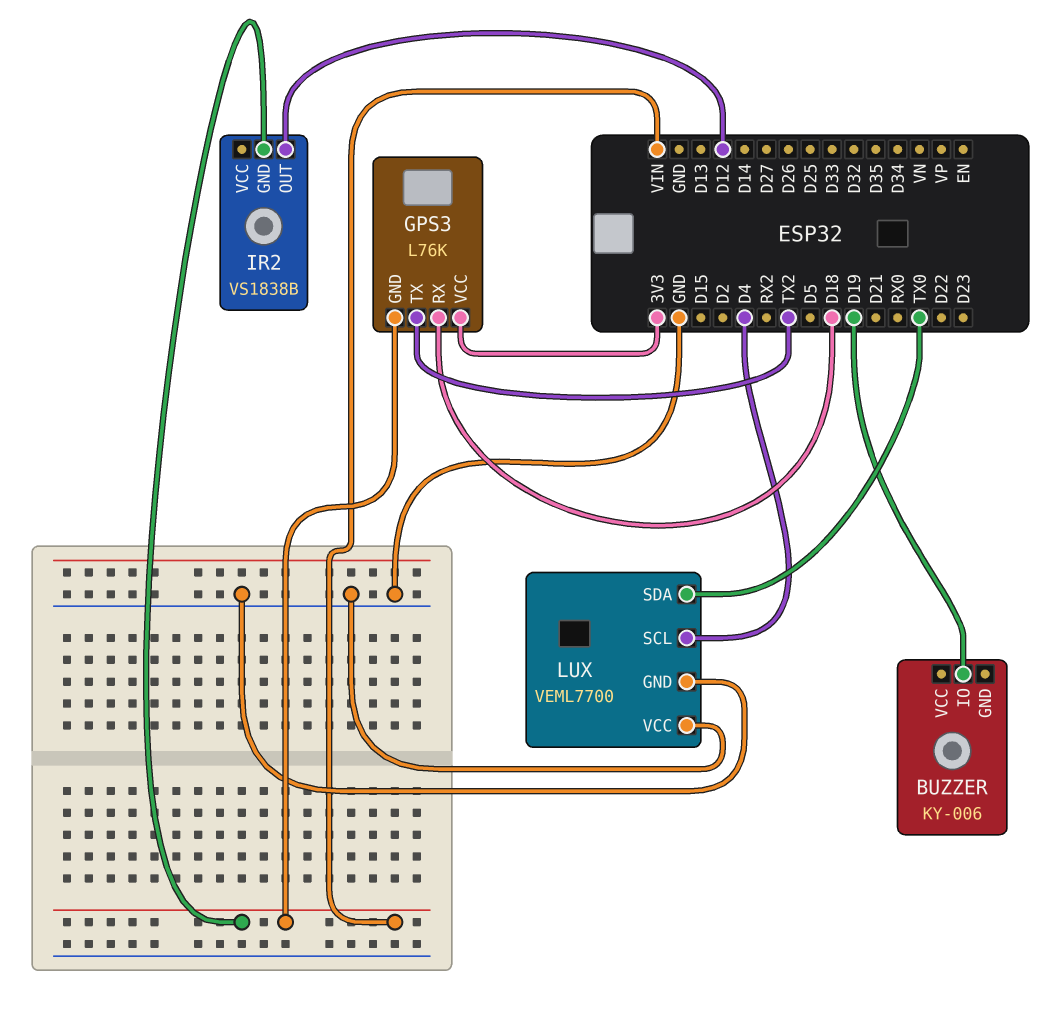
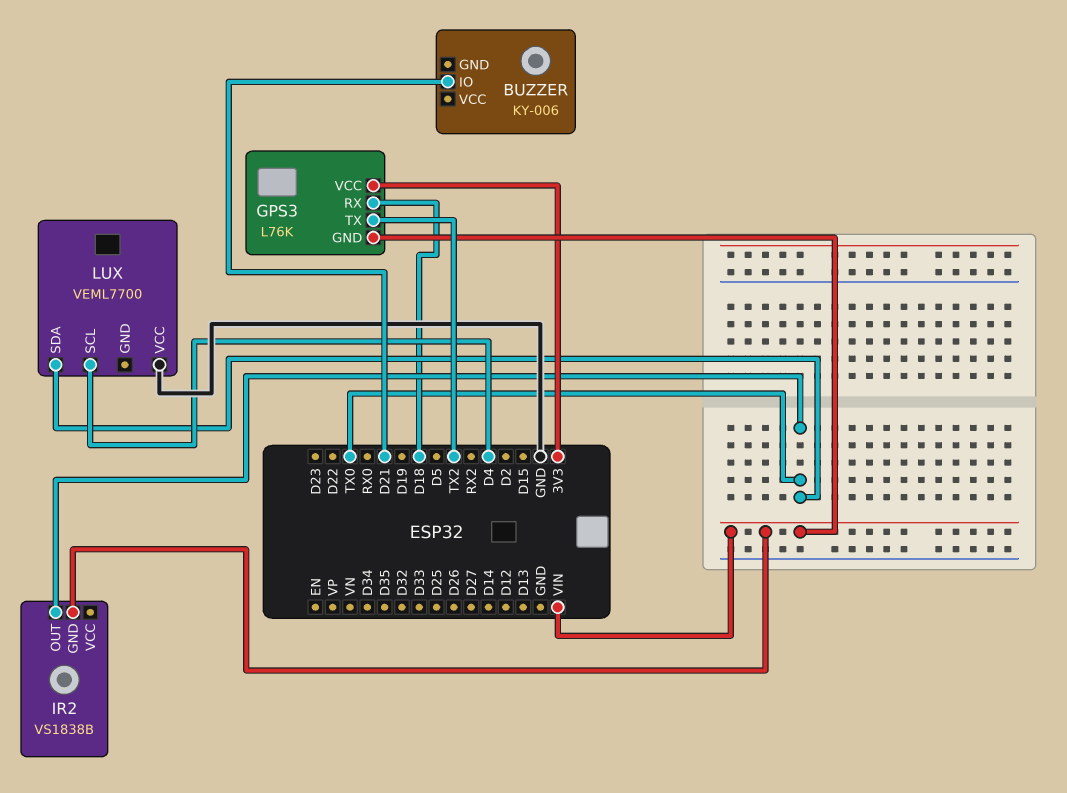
BUZZER pin IO: D19 -> D21
IR2 pin OUT: D12 -> TX0
LUX pin GND: GND -> none

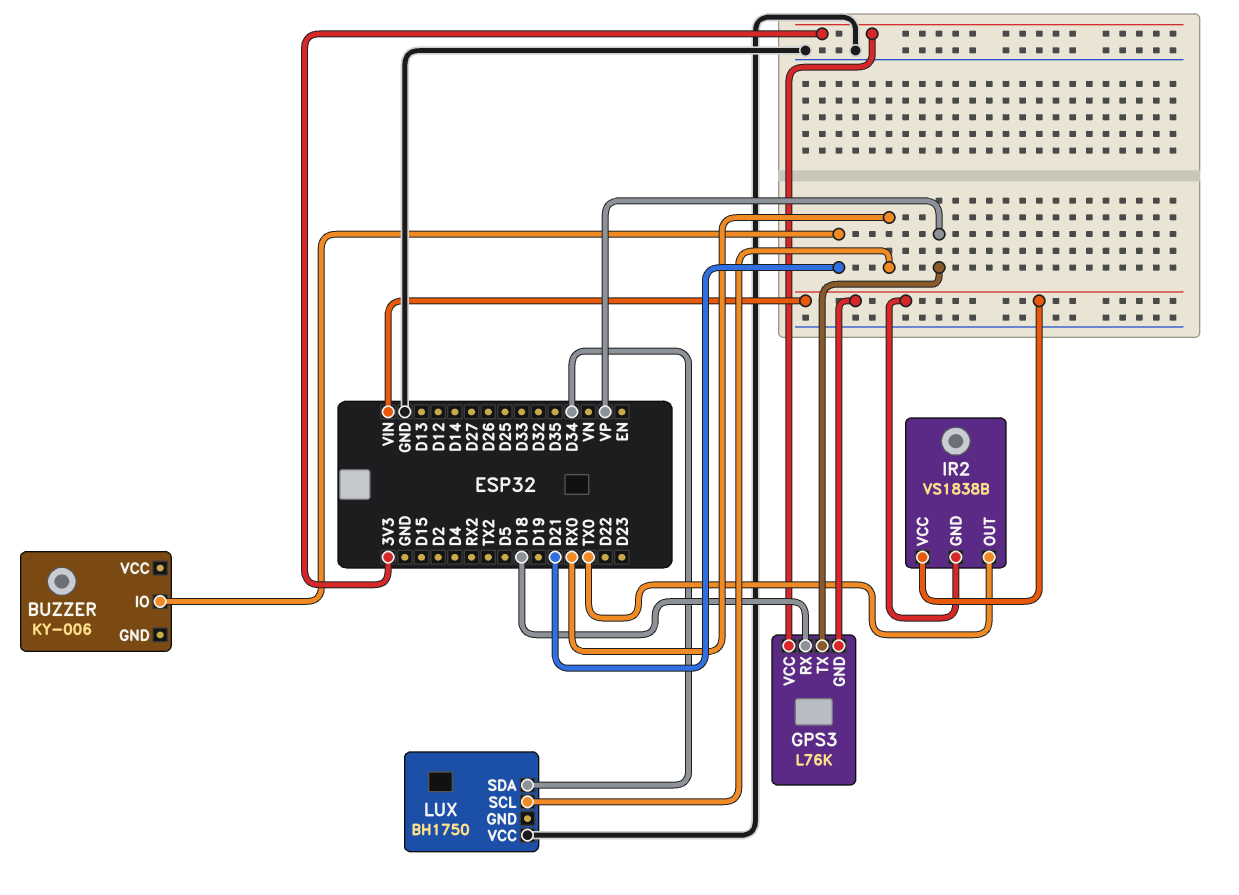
GPS3 pin TX: TX2 -> VP
IR2 pin VCC: none -> VIN
LUX: VEML7700 -> BH1750
LUX pin SCL: D4 -> RX0
LUX pin SDA: TX0 -> D34

